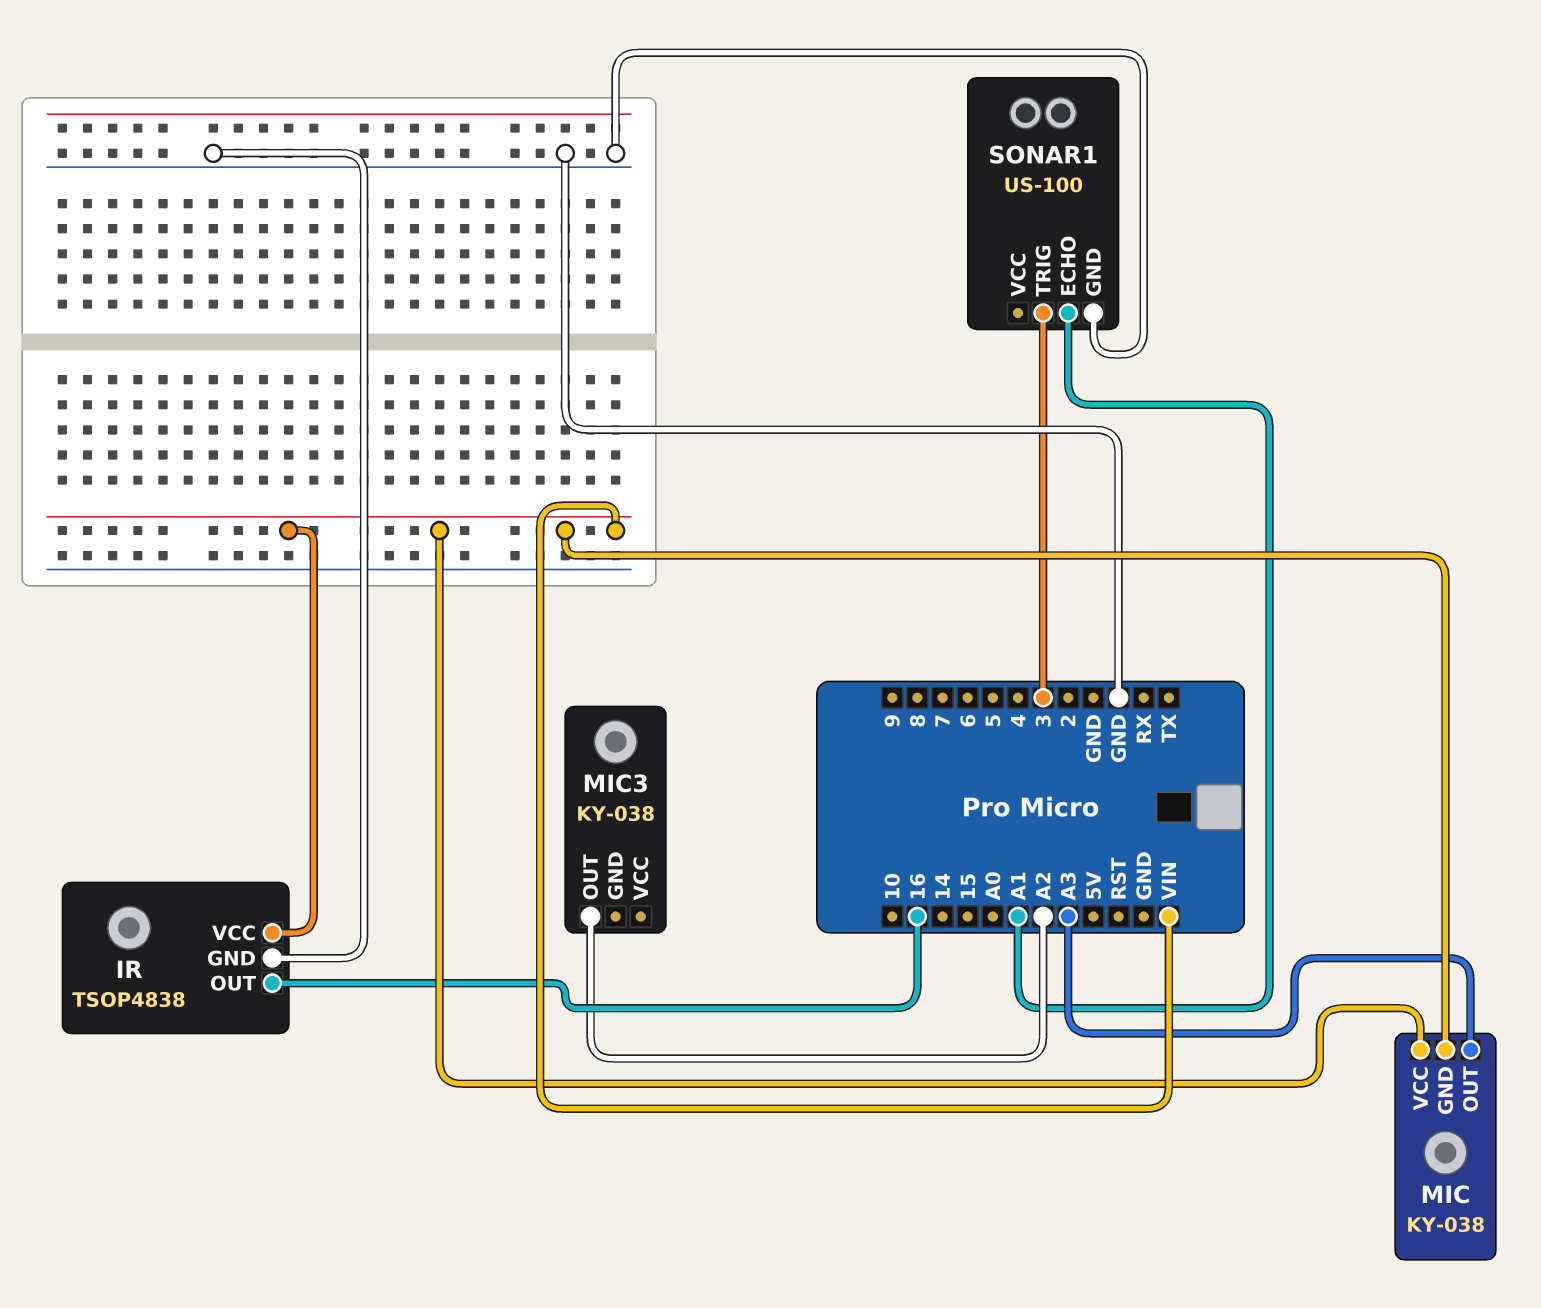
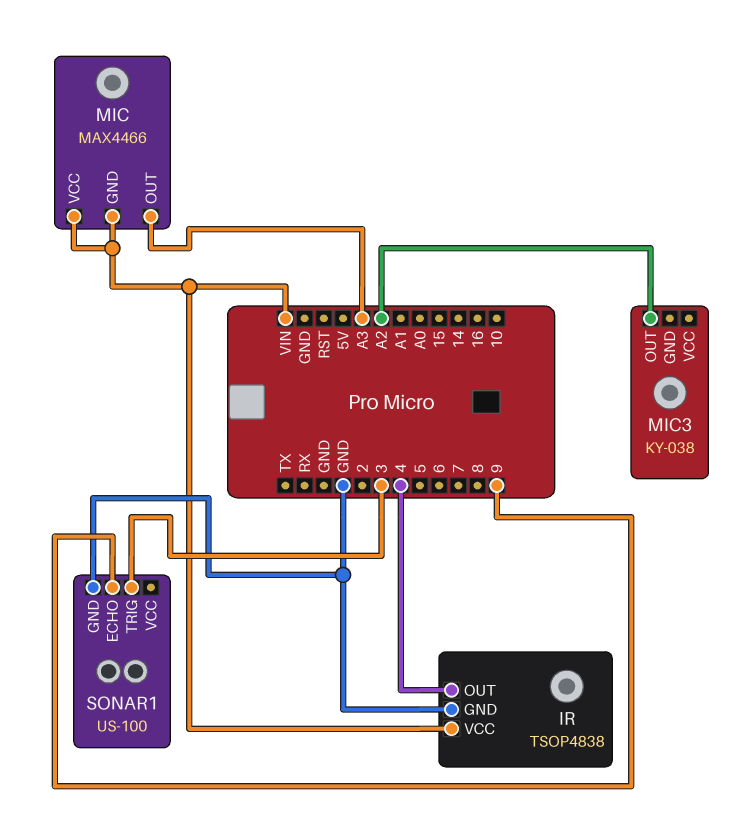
IR pin OUT: 16 -> 4
MIC: KY-038 -> MAX4466
SONAR1 pin ECHO: A1 -> 9

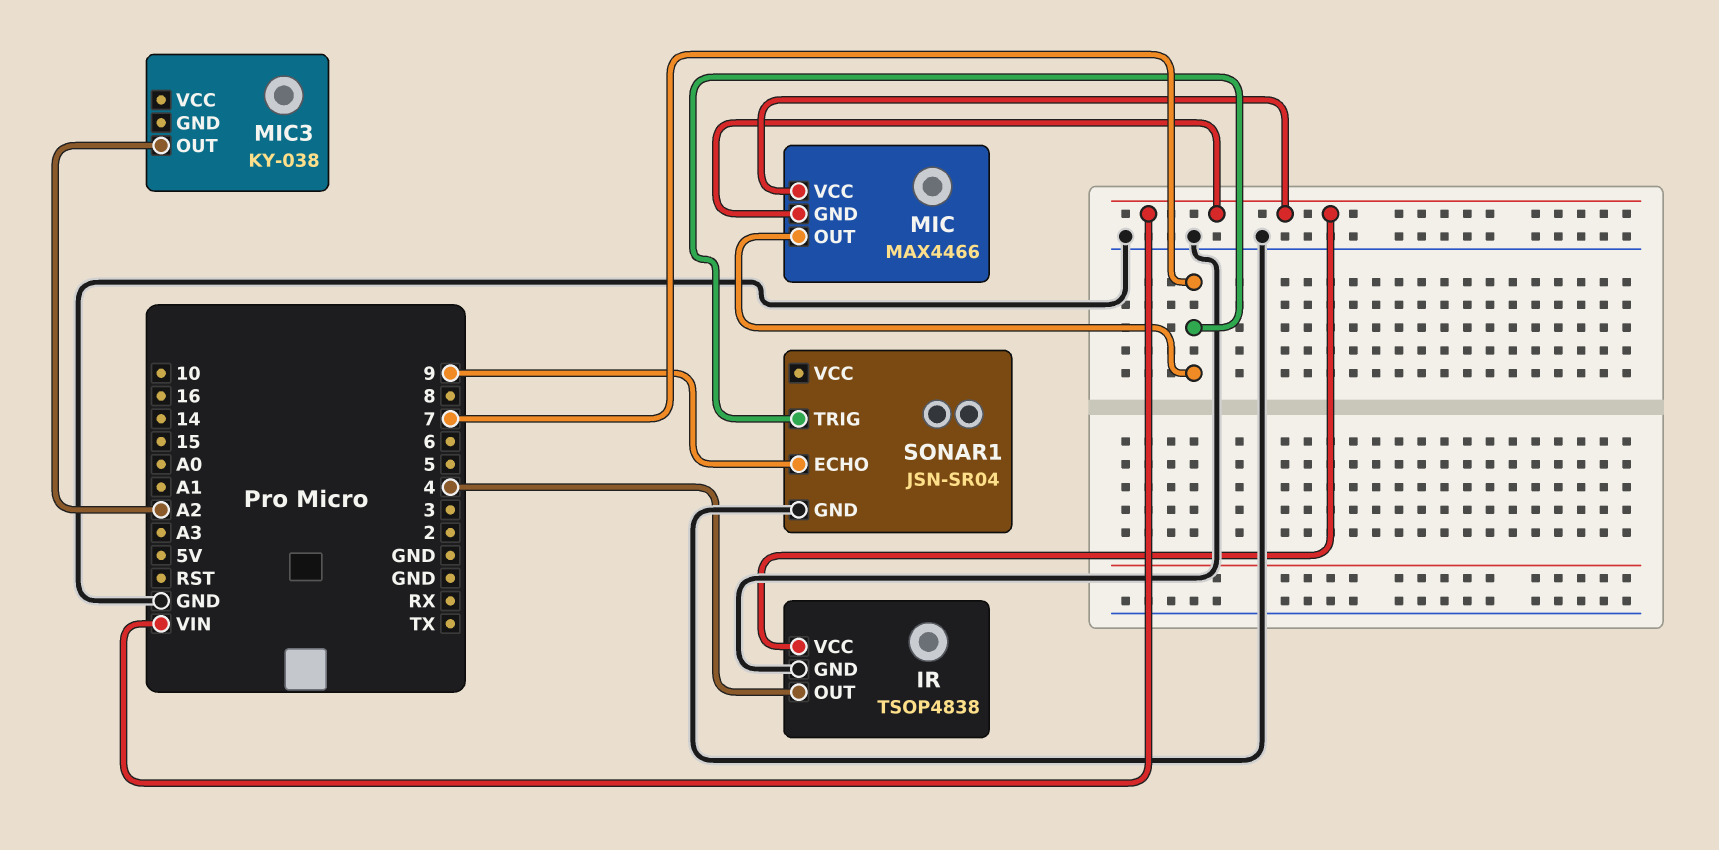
MIC pin OUT: A3 -> 7
SONAR1: US-100 -> JSN-SR04
SONAR1 pin TRIG: 3 -> 7

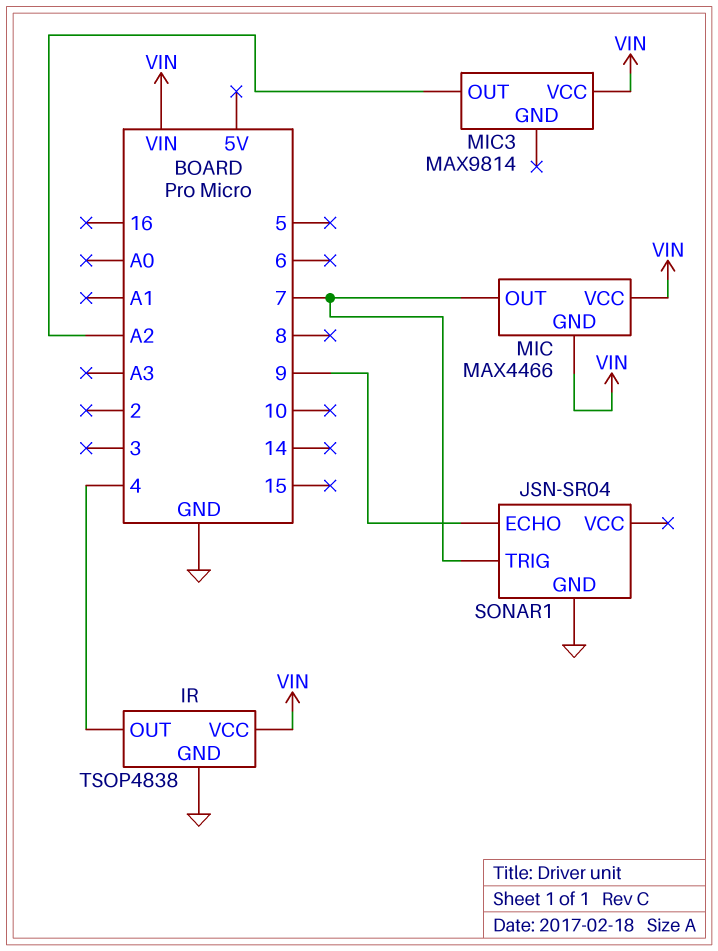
MIC3: KY-038 -> MAX9814
MIC3 pin VCC: none -> VIN

